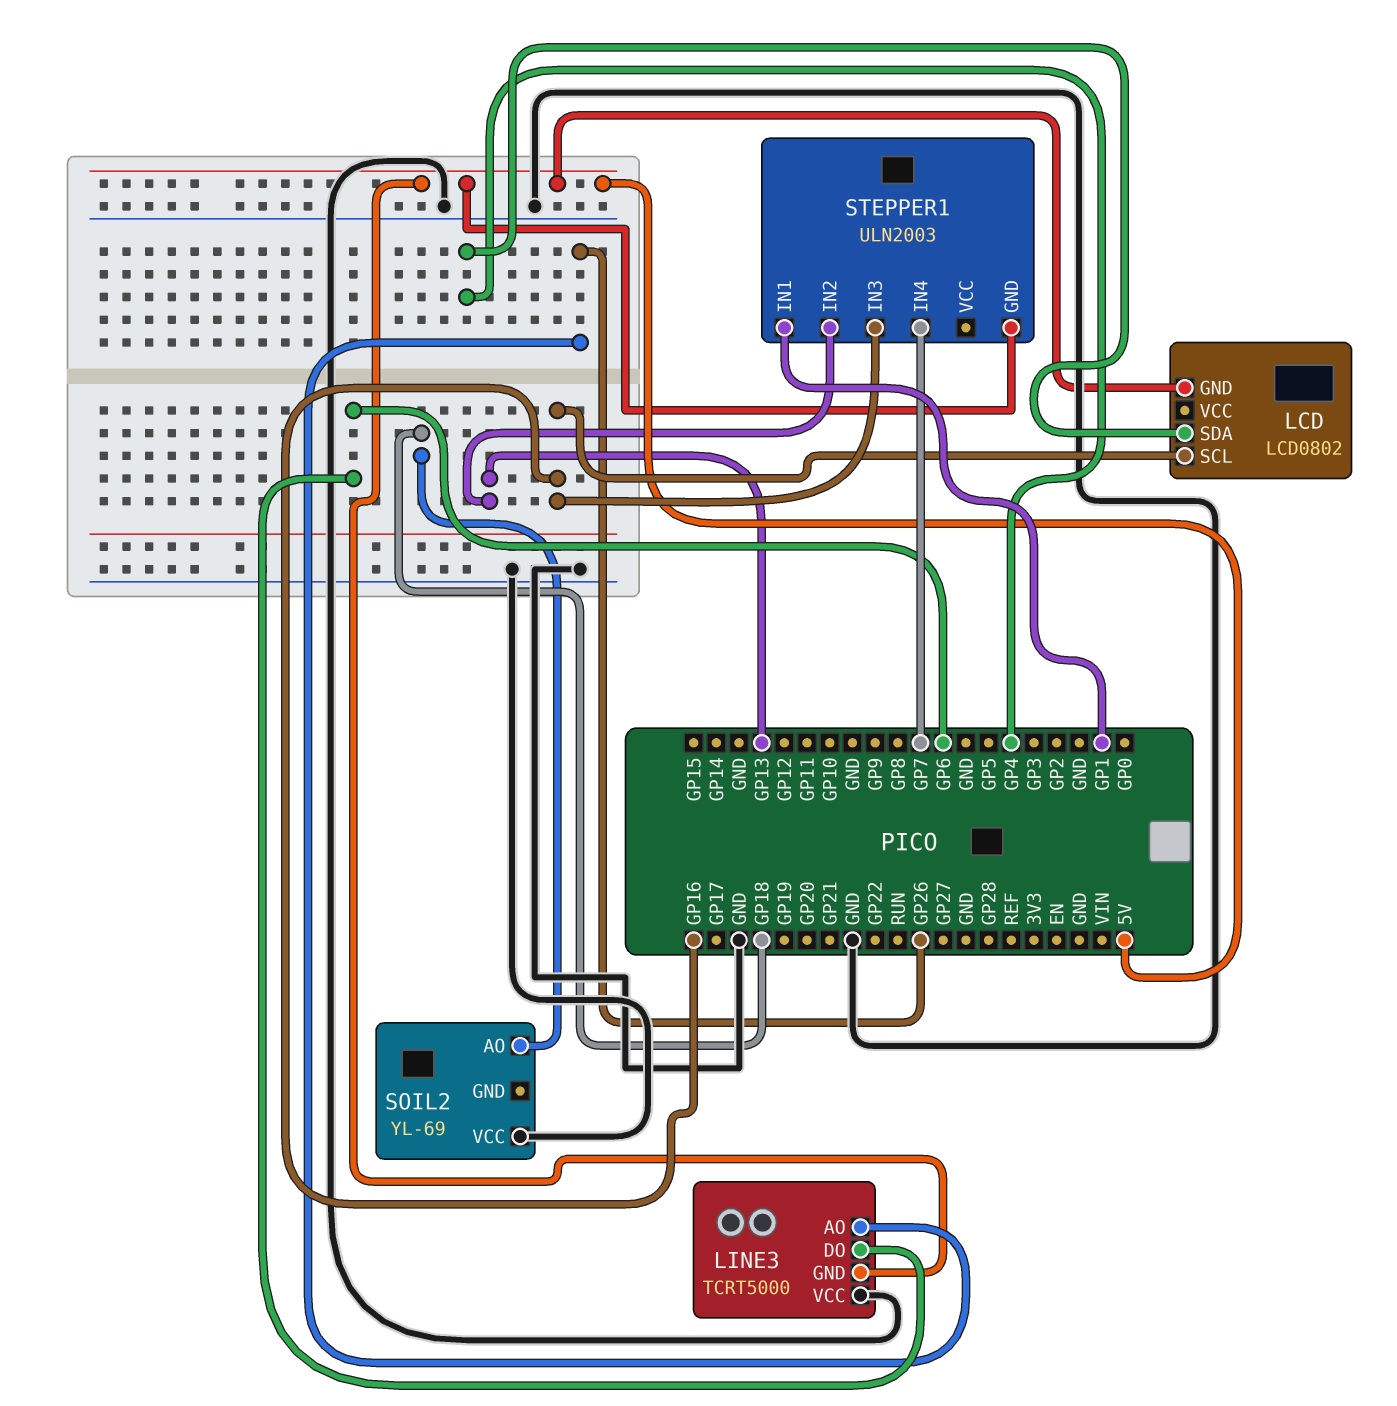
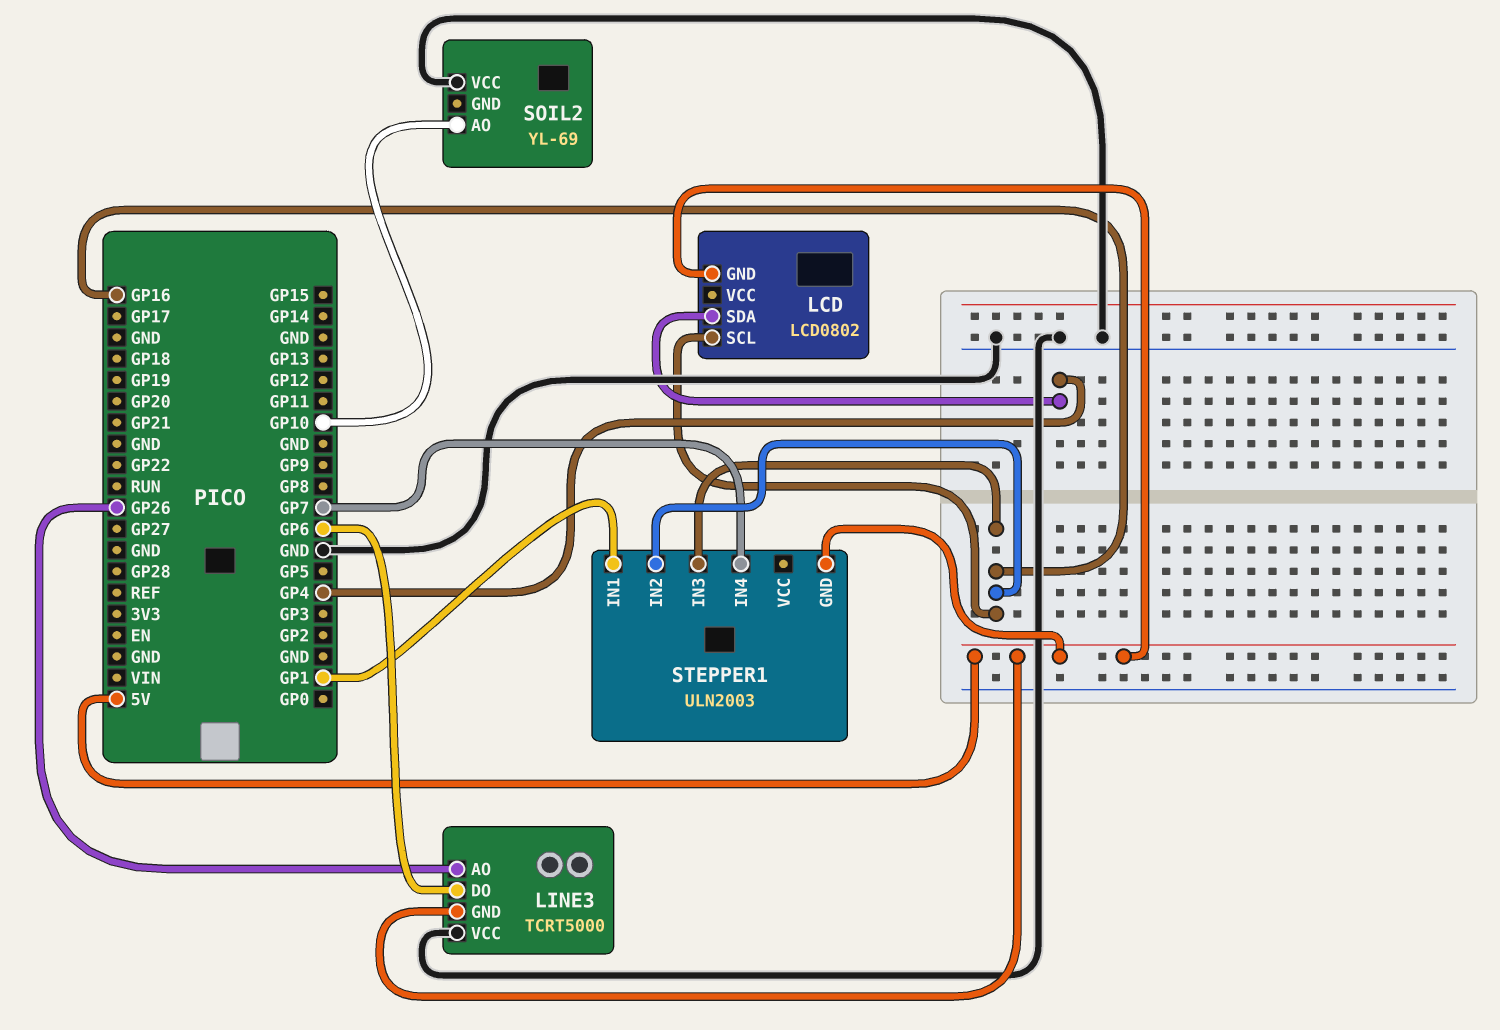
SOIL2 pin AO: GP18 -> GP10
STEPPER1 pin IN2: GP13 -> GP16

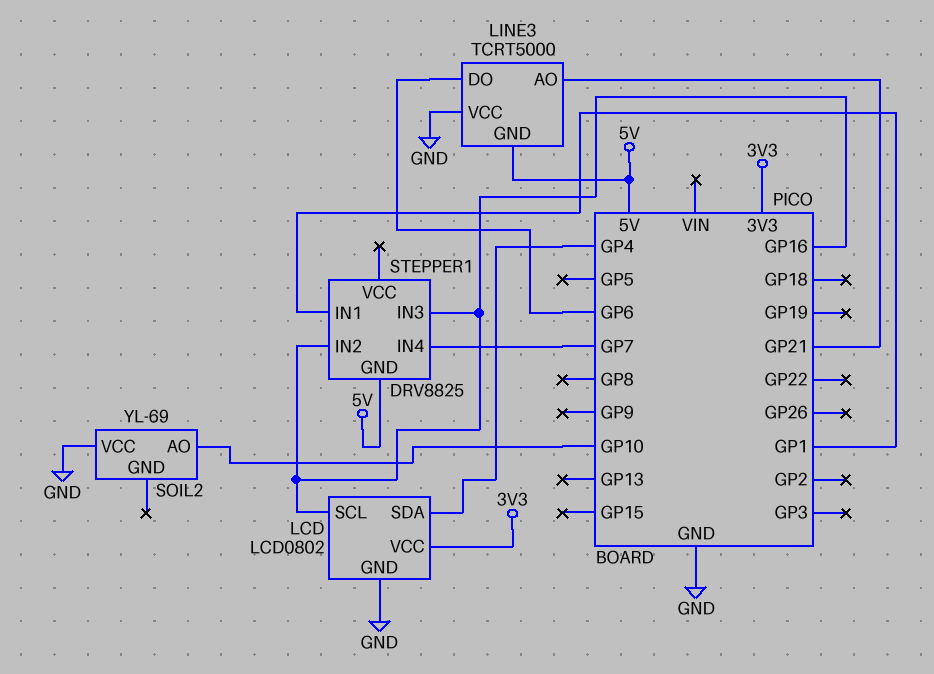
LCD pin GND: 5V -> GND
LCD pin VCC: none -> 3V3
LINE3 pin AO: GP26 -> GP21
STEPPER1: ULN2003 -> DRV8825

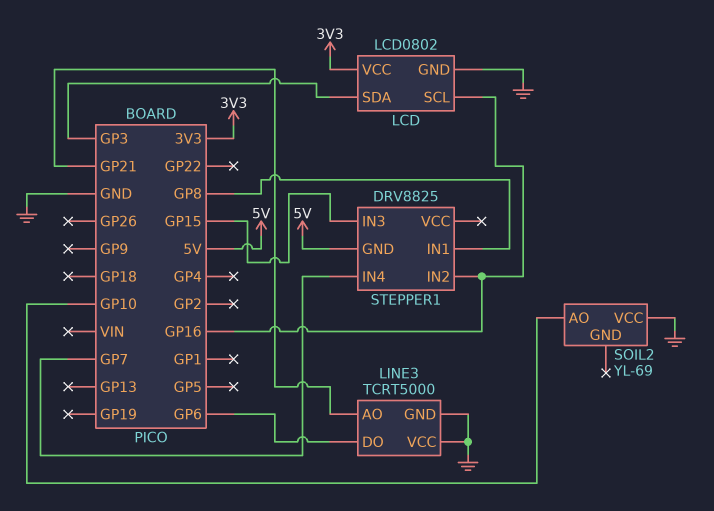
LCD pin SDA: GP4 -> GP3
LINE3 pin GND: 5V -> GND
STEPPER1 pin IN1: GP1 -> GP8
STEPPER1 pin IN3: GP16 -> GP15

